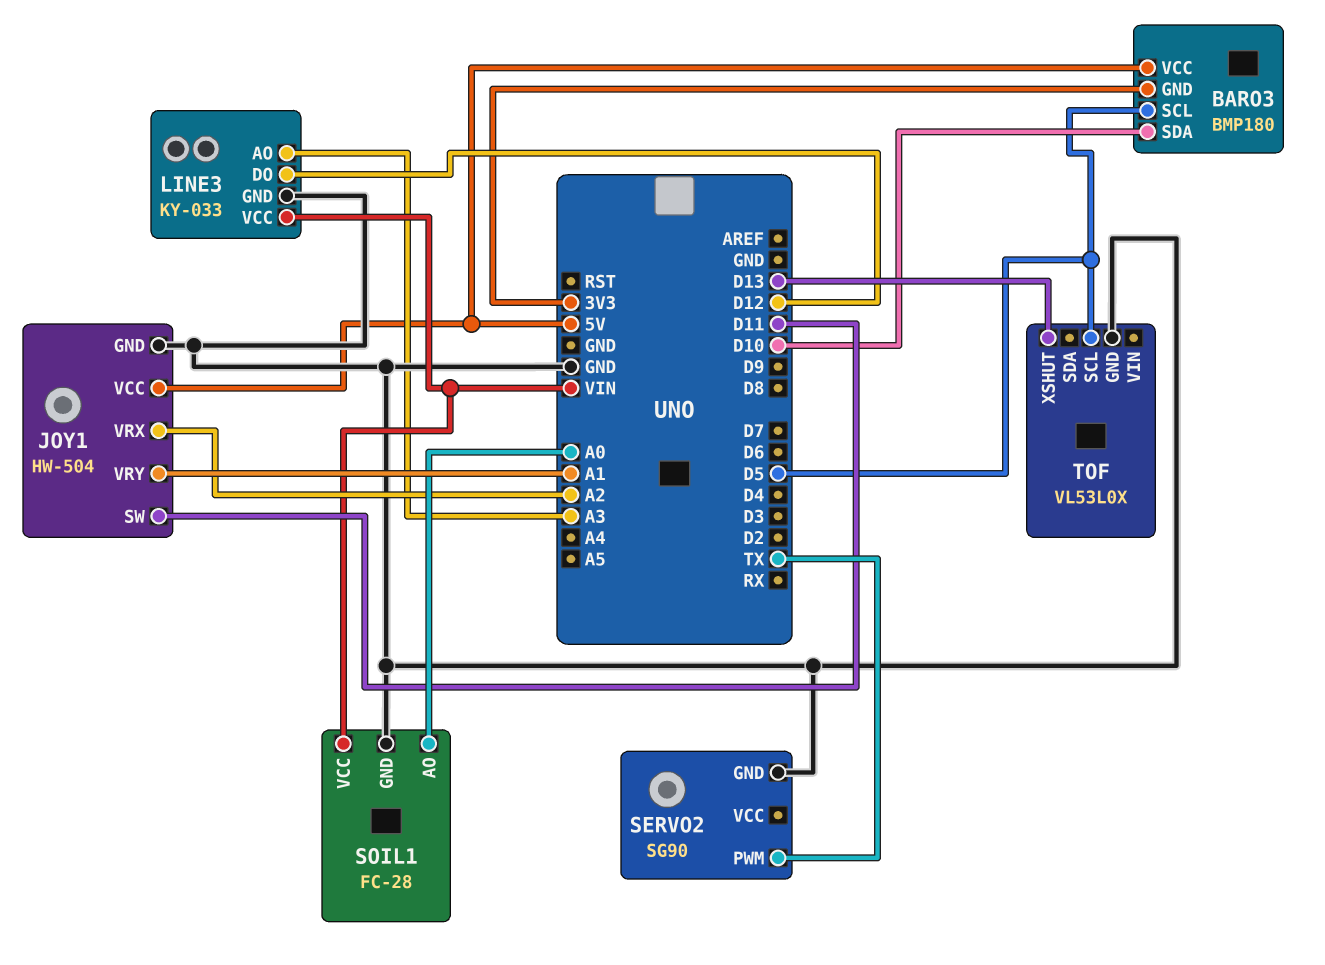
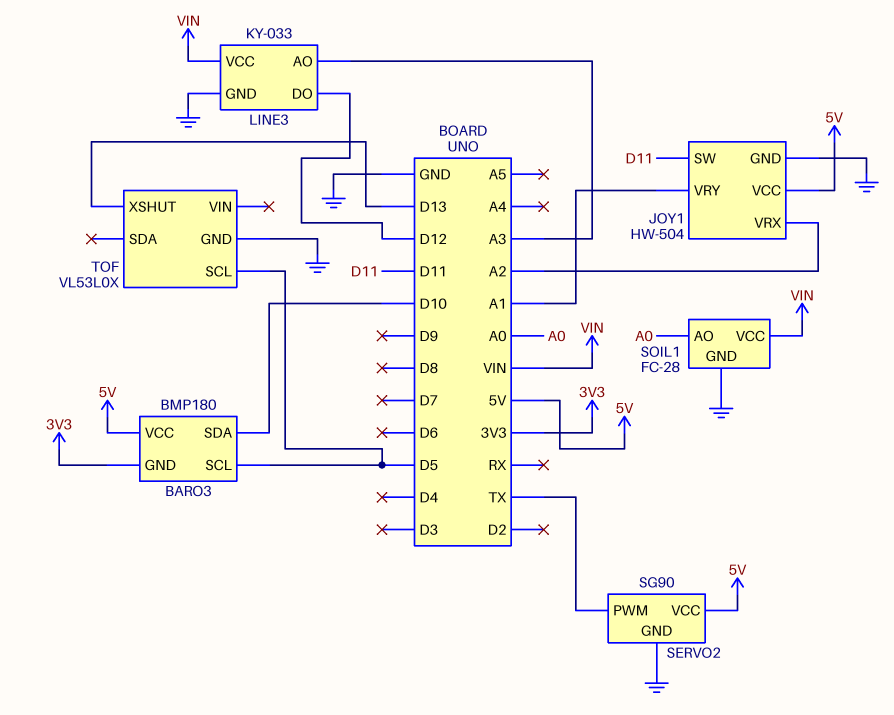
SERVO2 pin VCC: none -> 5V

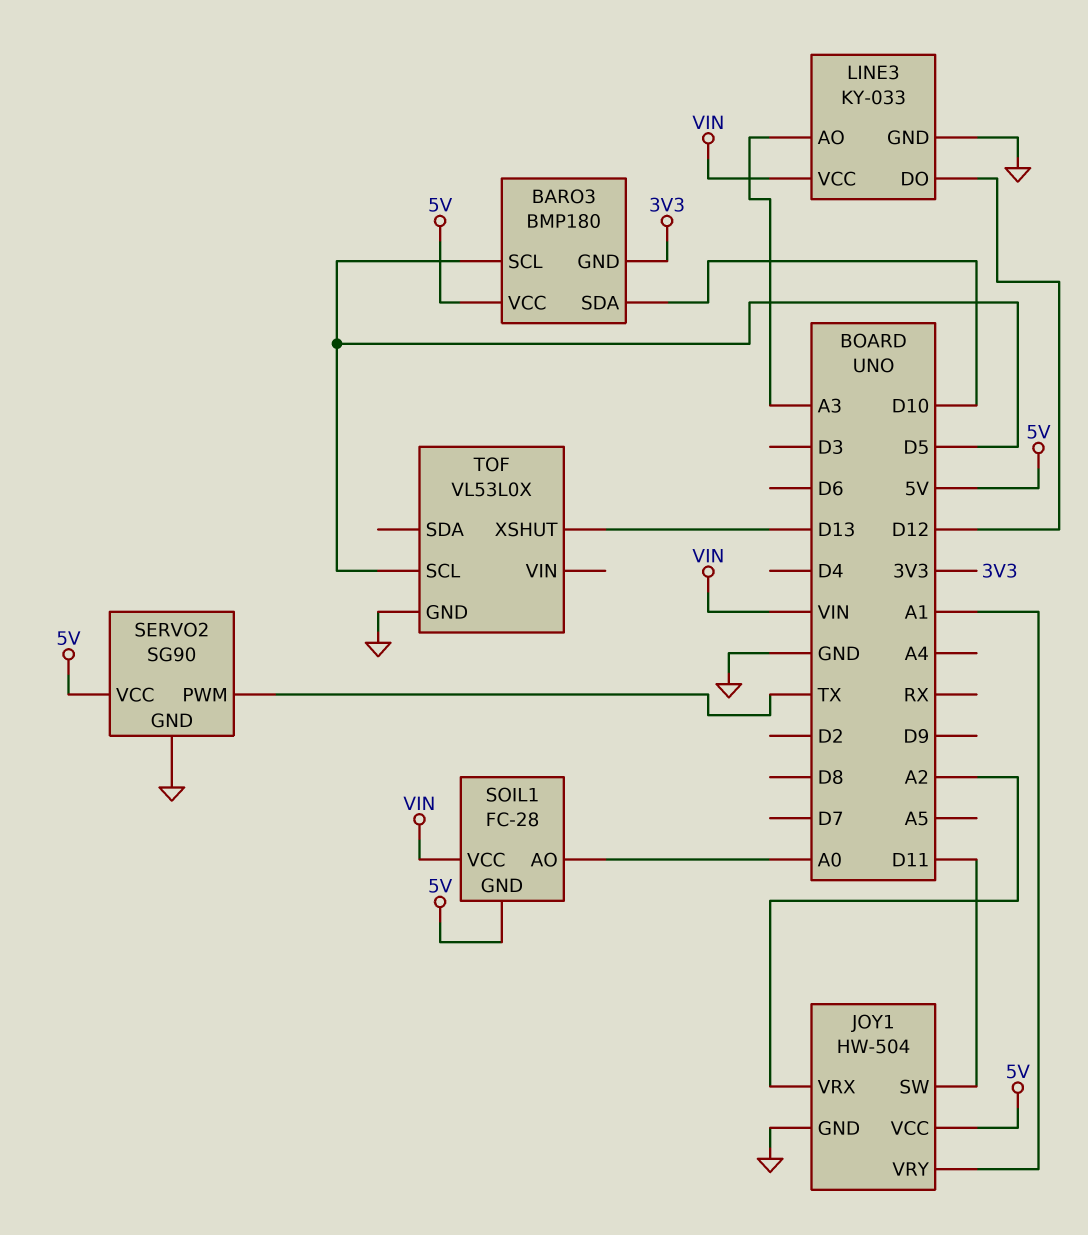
SOIL1 pin GND: GND -> 5V

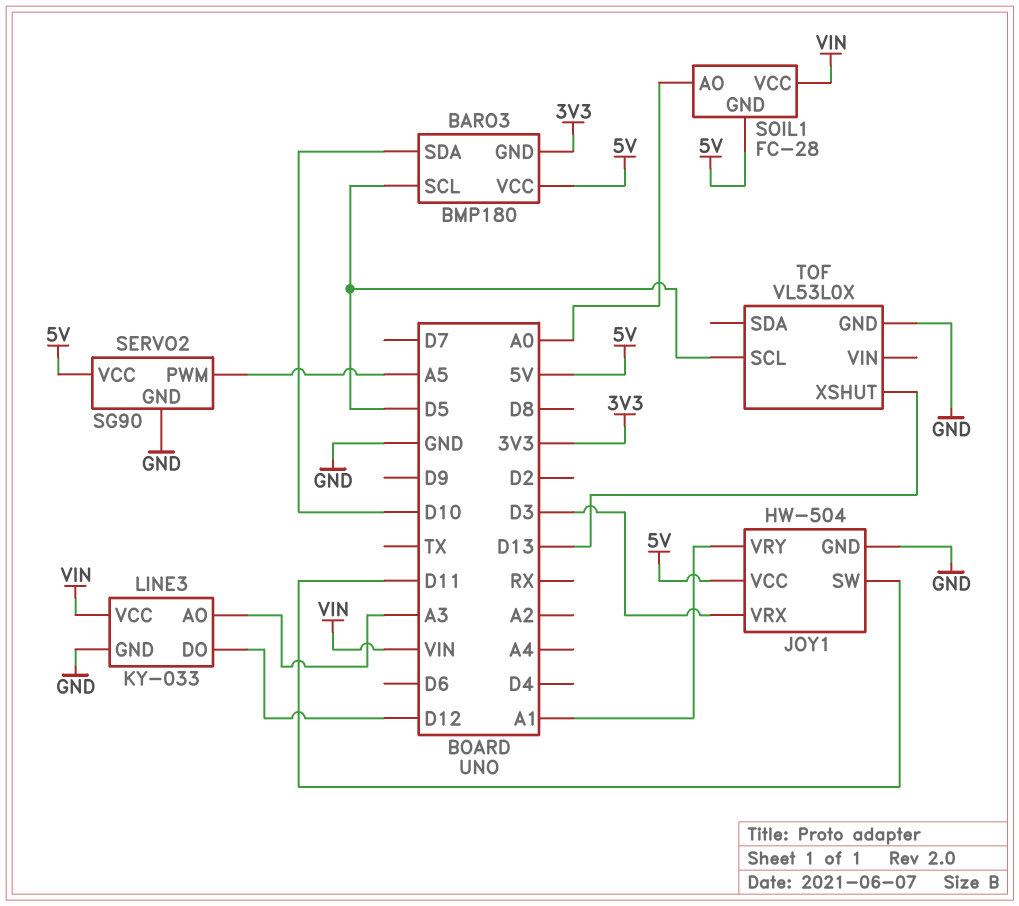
JOY1 pin VRX: A2 -> D3
SERVO2 pin PWM: TX -> A5

